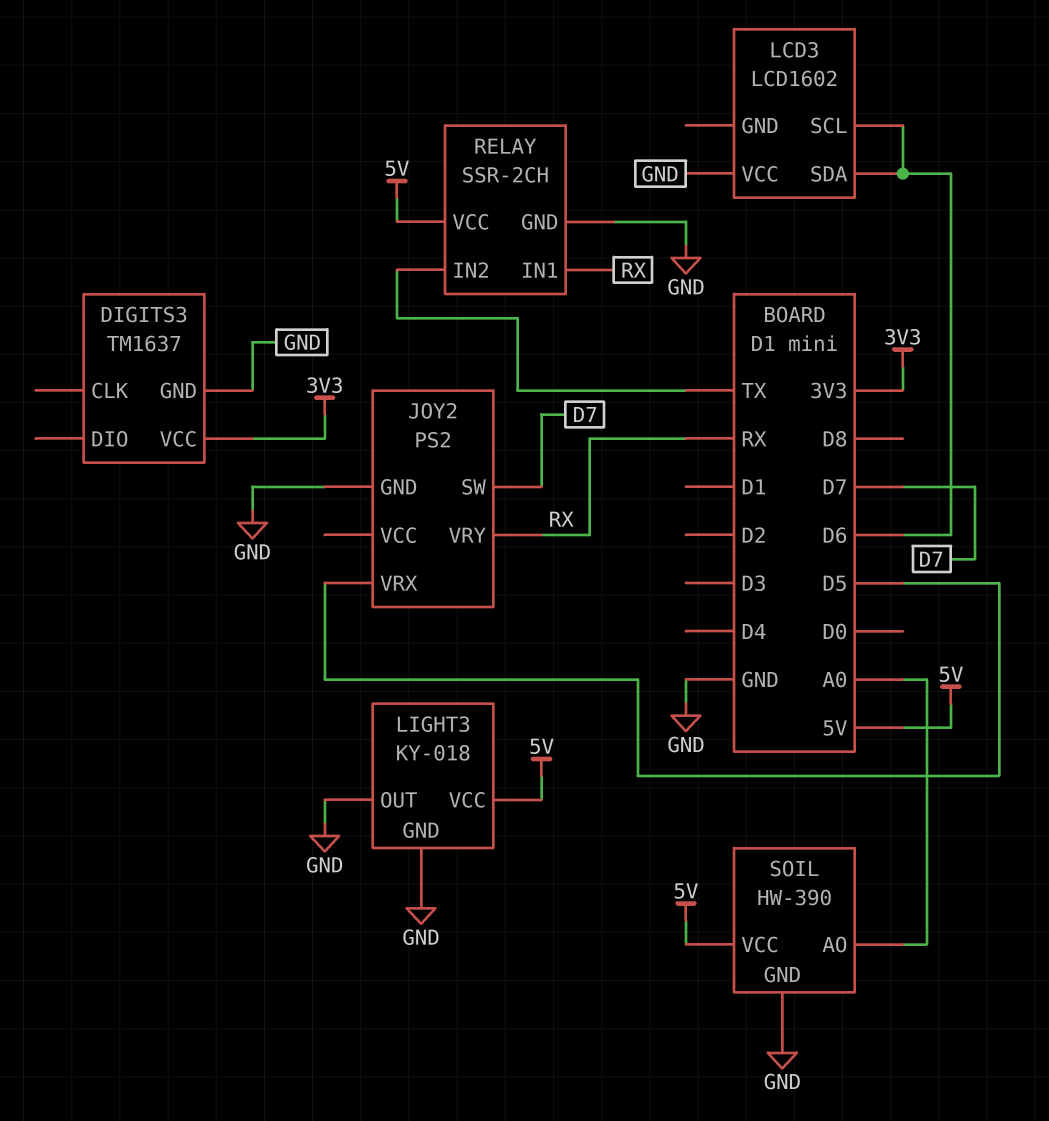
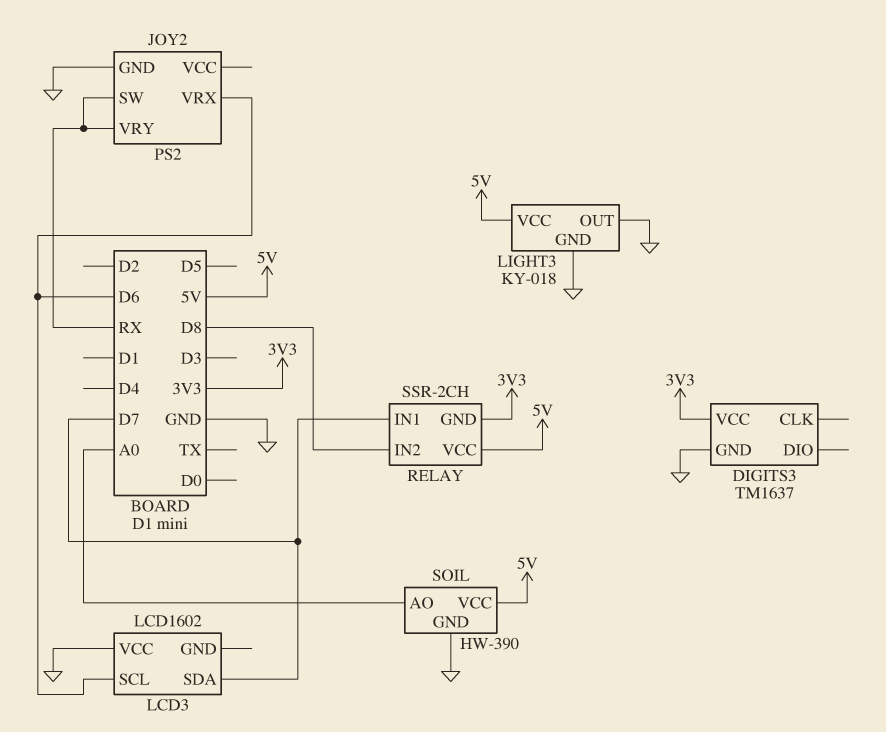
JOY2 pin SW: D7 -> RX
JOY2 pin VRX: D5 -> D6
LCD3 pin SDA: D6 -> D7
RELAY pin GND: GND -> 3V3
RELAY pin IN1: RX -> D7
RELAY pin IN2: TX -> D8

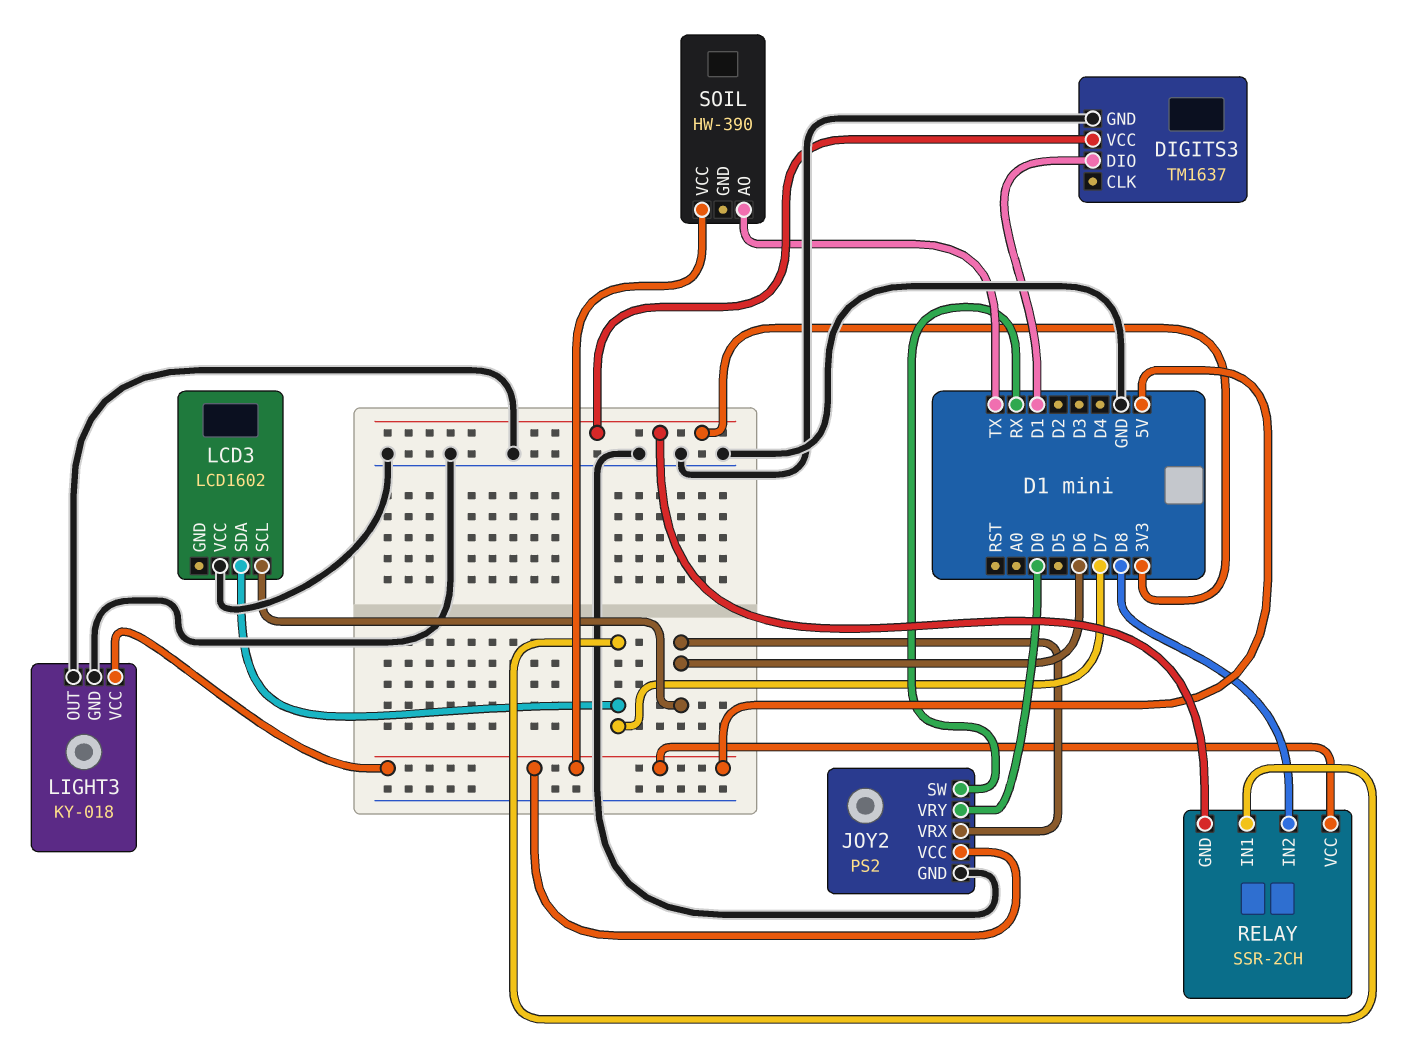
DIGITS3 pin DIO: none -> D1
JOY2 pin VCC: none -> 5V
JOY2 pin VRY: RX -> D0
SOIL pin AO: A0 -> TX
SOIL pin GND: GND -> none

